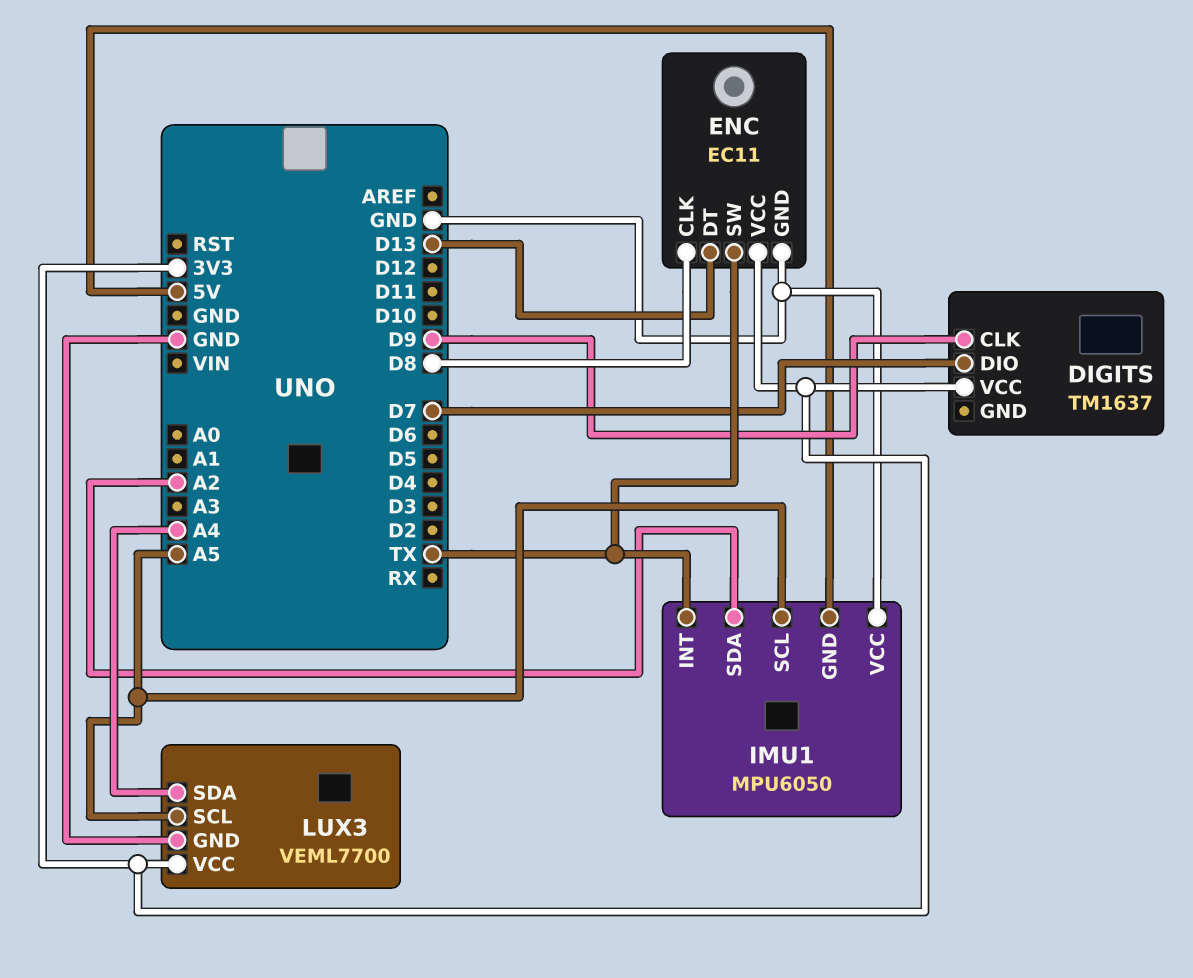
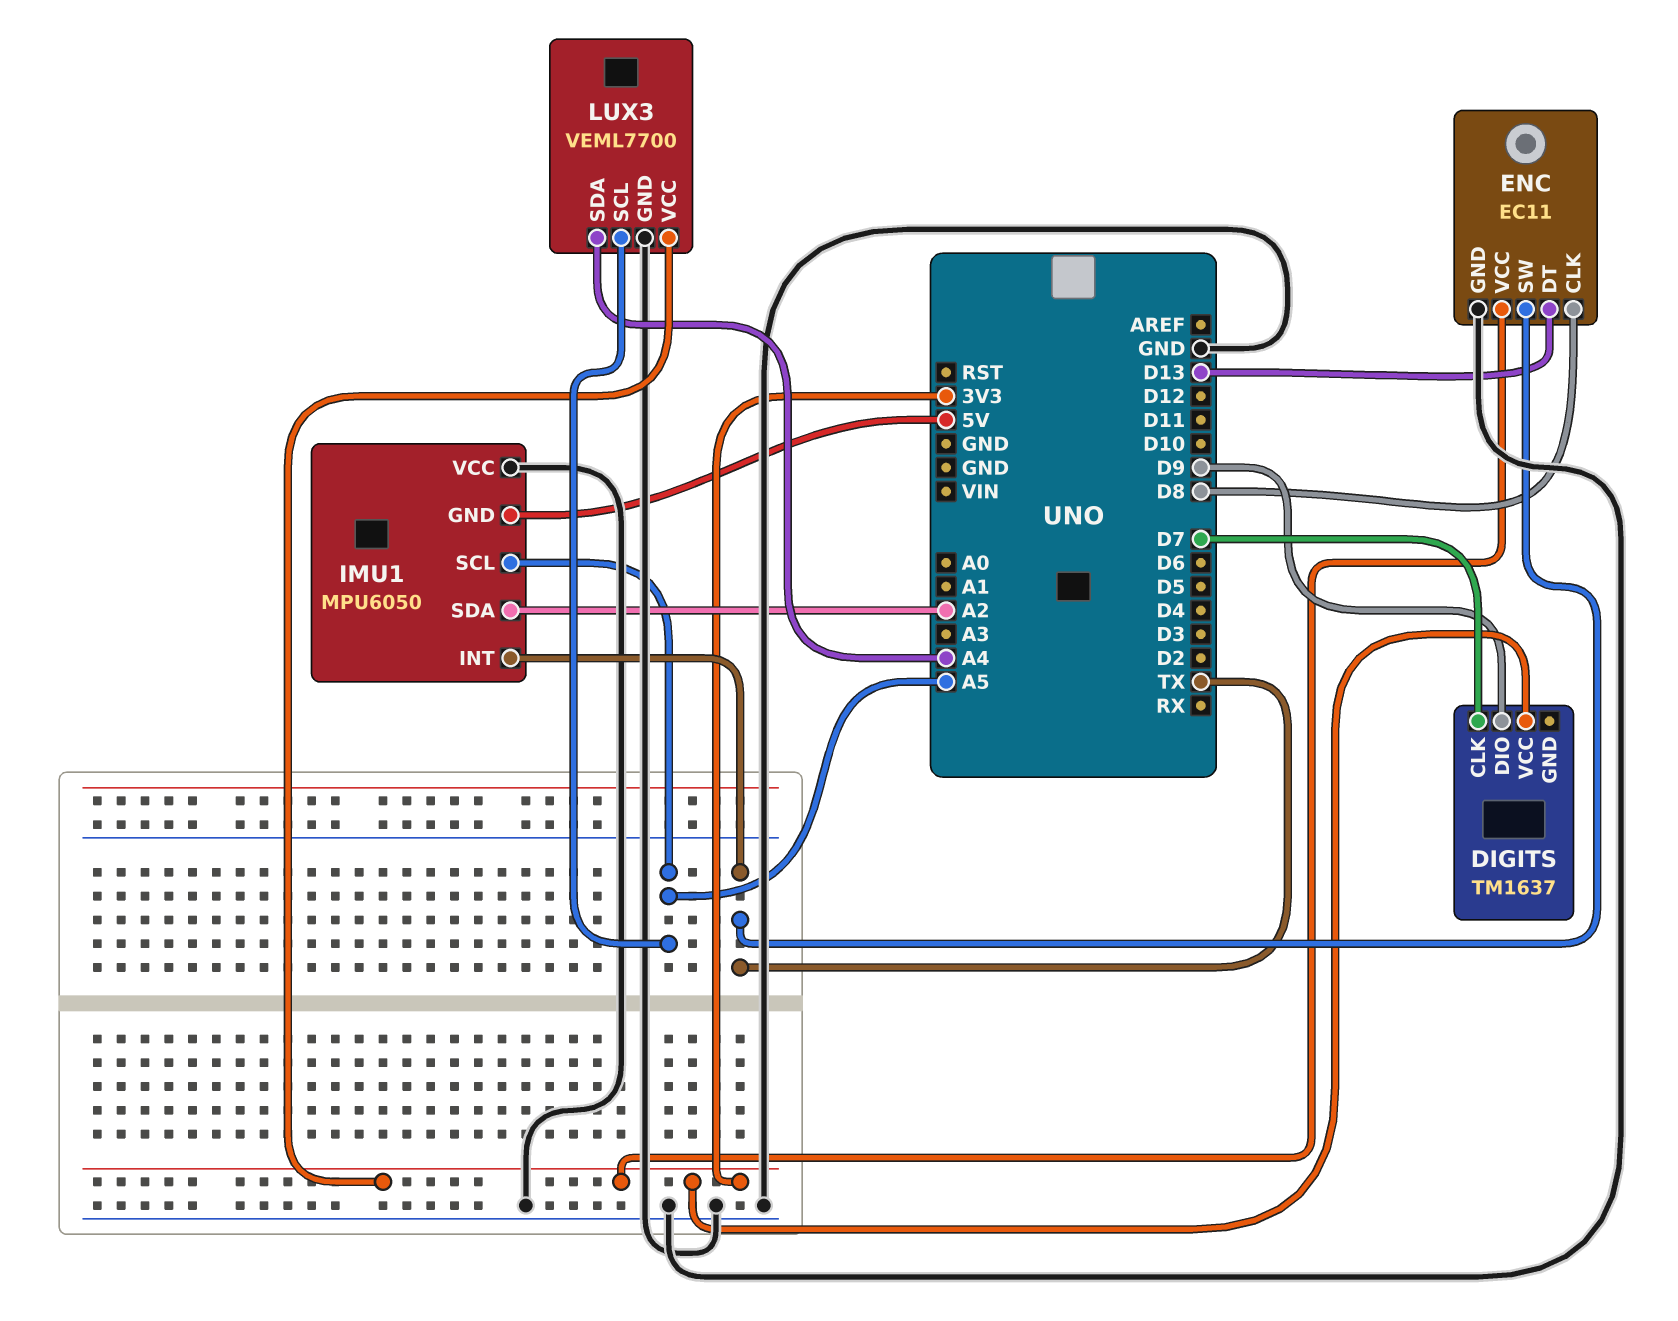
DIGITS pin CLK: D9 -> D7
DIGITS pin DIO: D7 -> D9

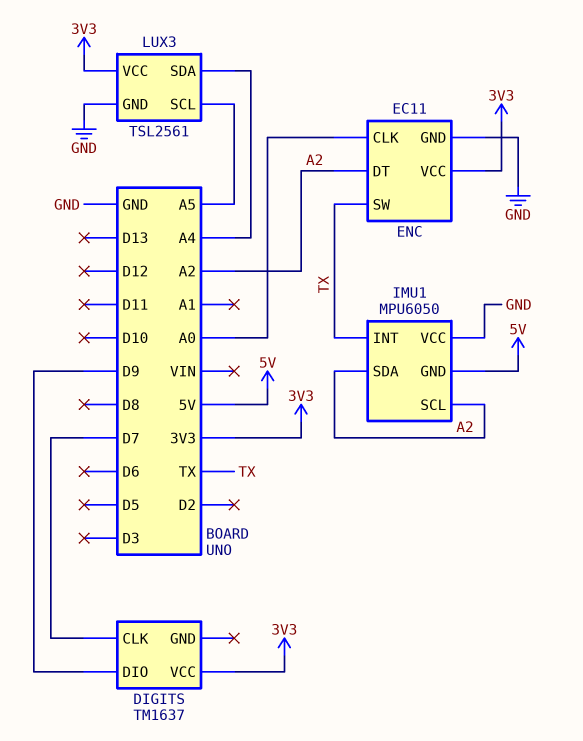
ENC pin CLK: D8 -> A0
ENC pin DT: D13 -> A2
IMU1 pin SCL: A5 -> A2
LUX3: VEML7700 -> TSL2561

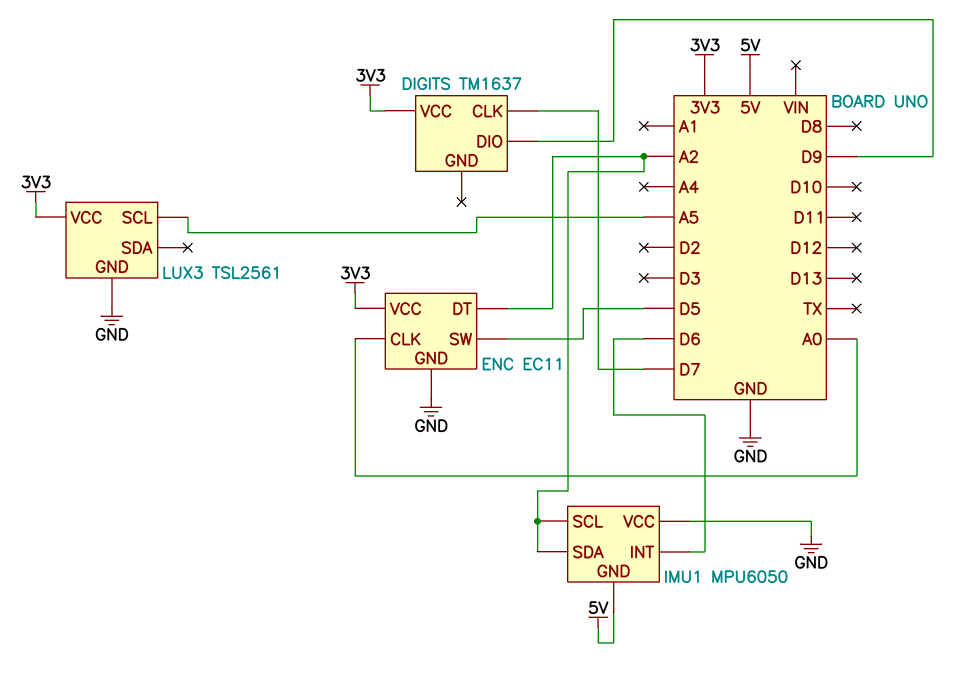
ENC pin SW: TX -> D5
IMU1 pin INT: TX -> D6
LUX3 pin SDA: A4 -> none

